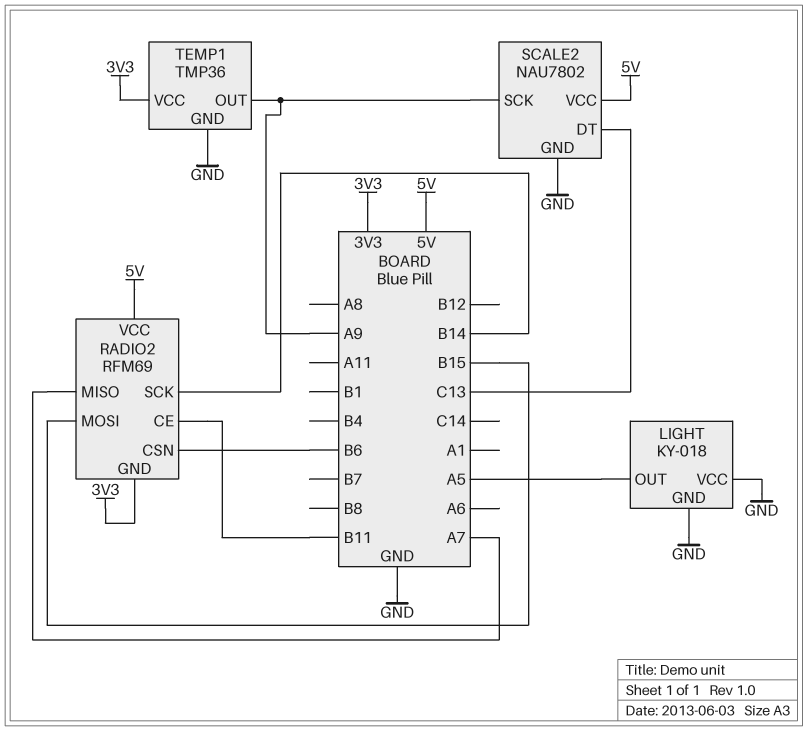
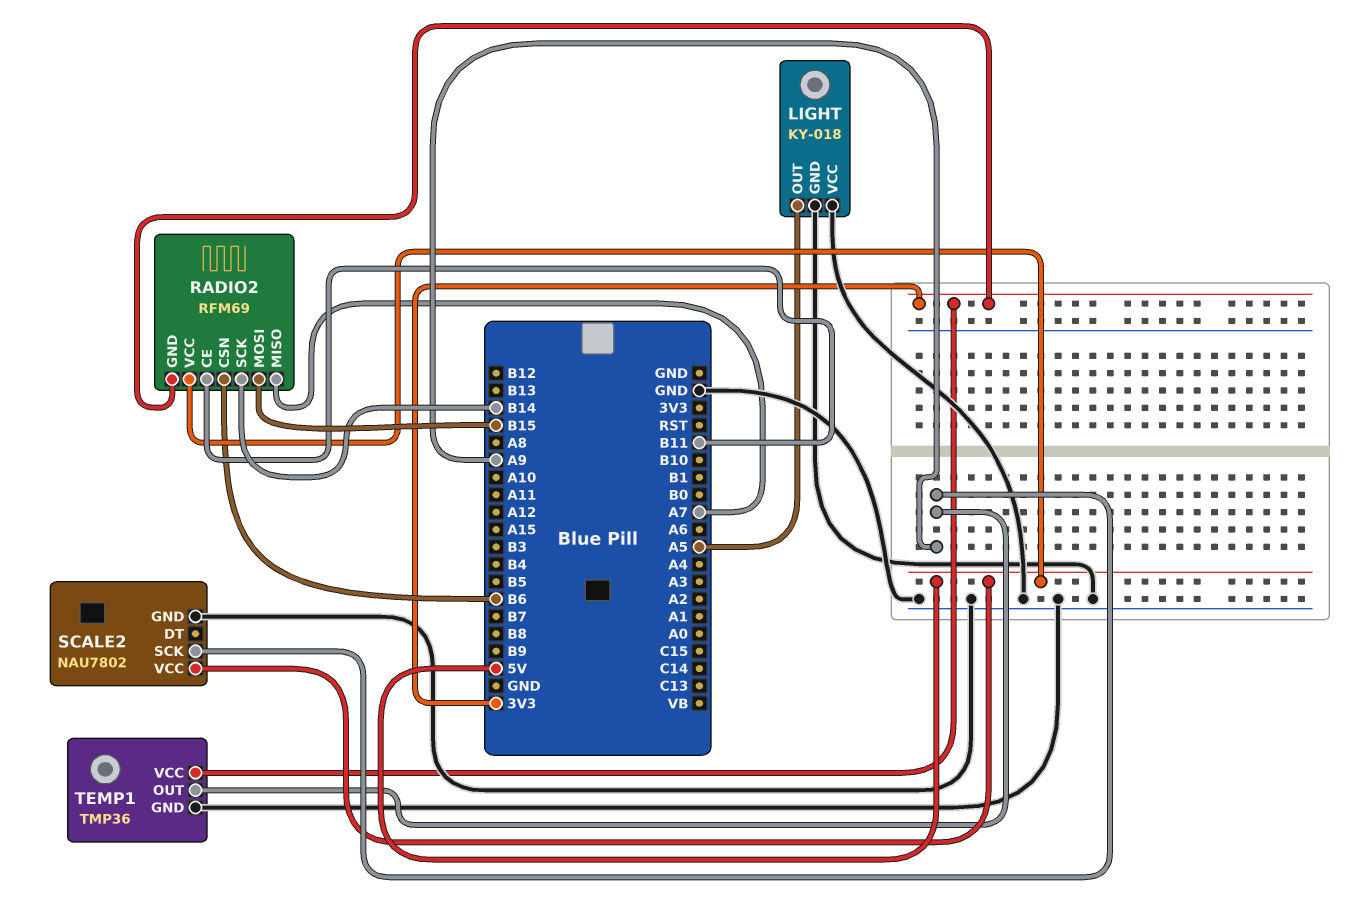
SCALE2 pin DT: C13 -> none

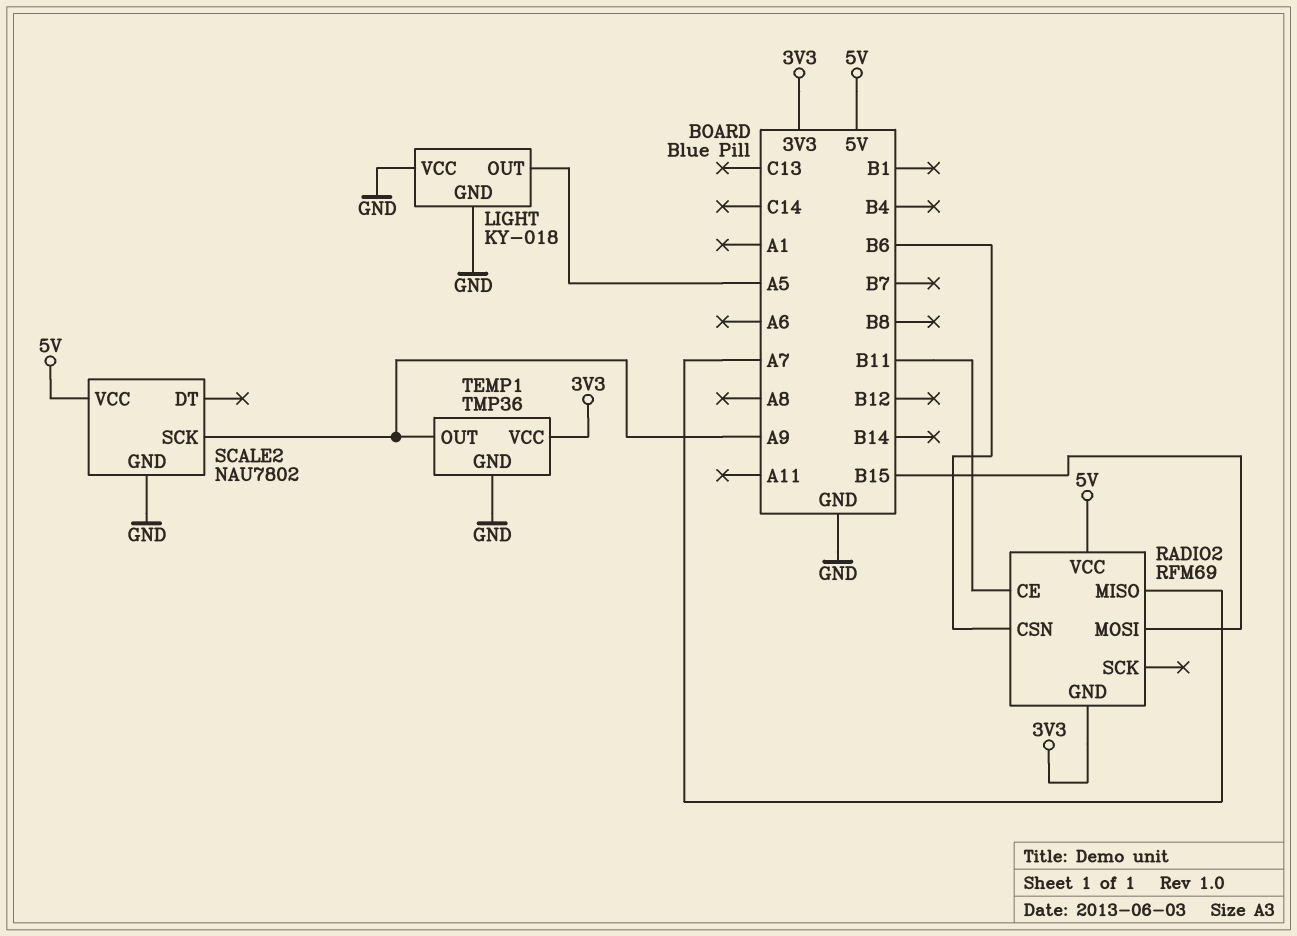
RADIO2 pin SCK: B14 -> none

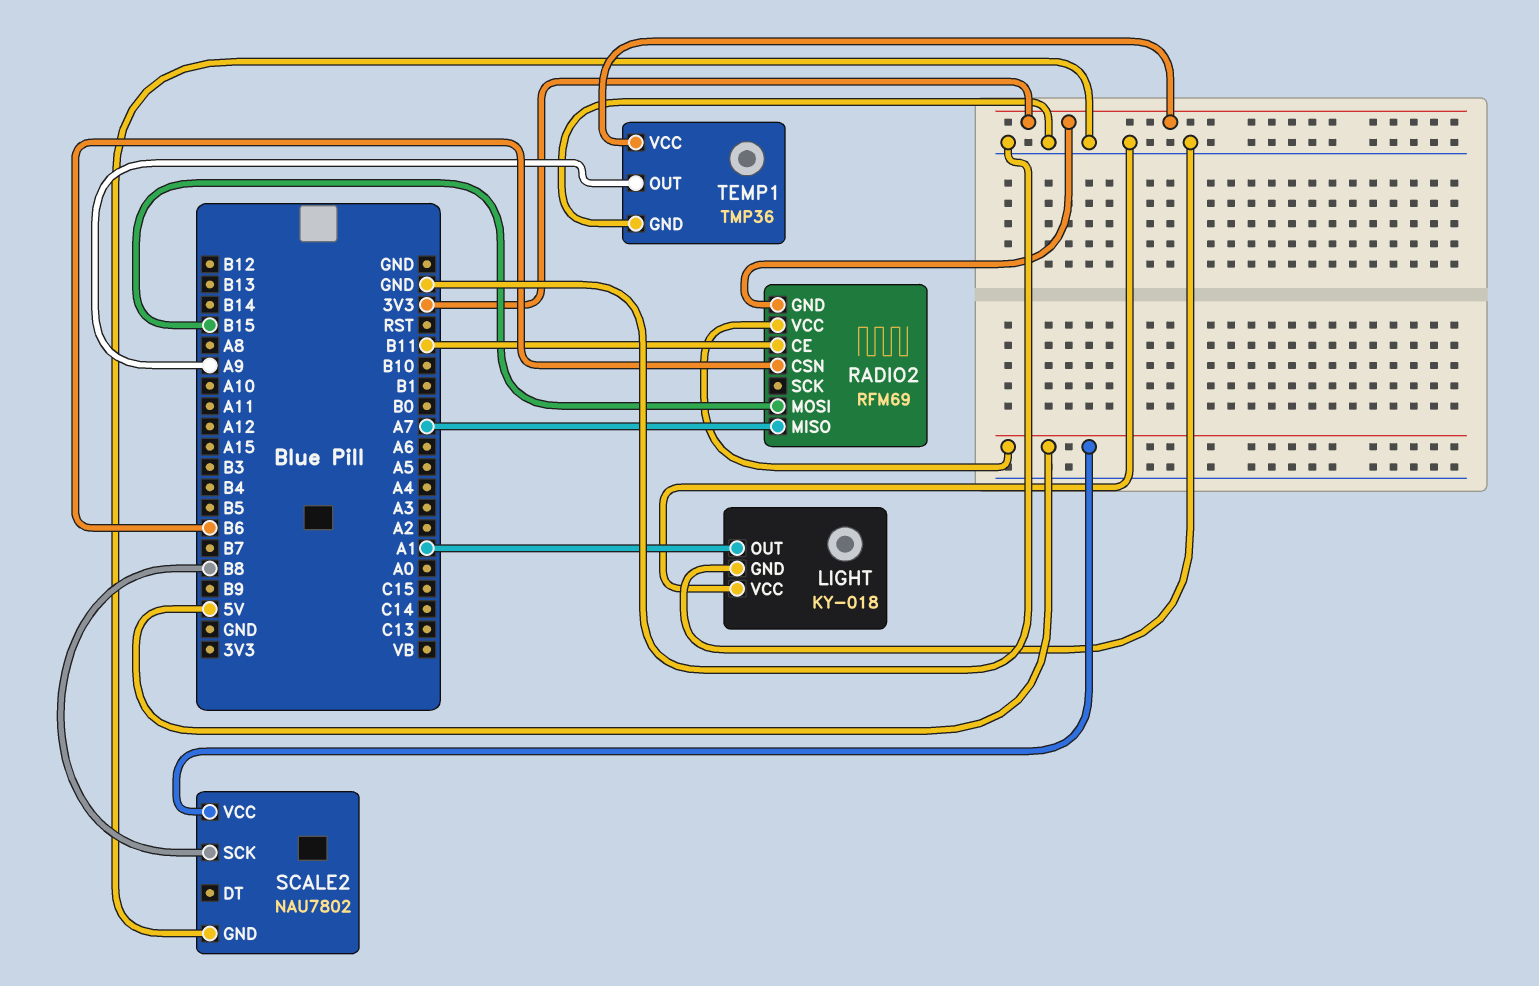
LIGHT pin OUT: A5 -> A1
SCALE2 pin SCK: A9 -> B8

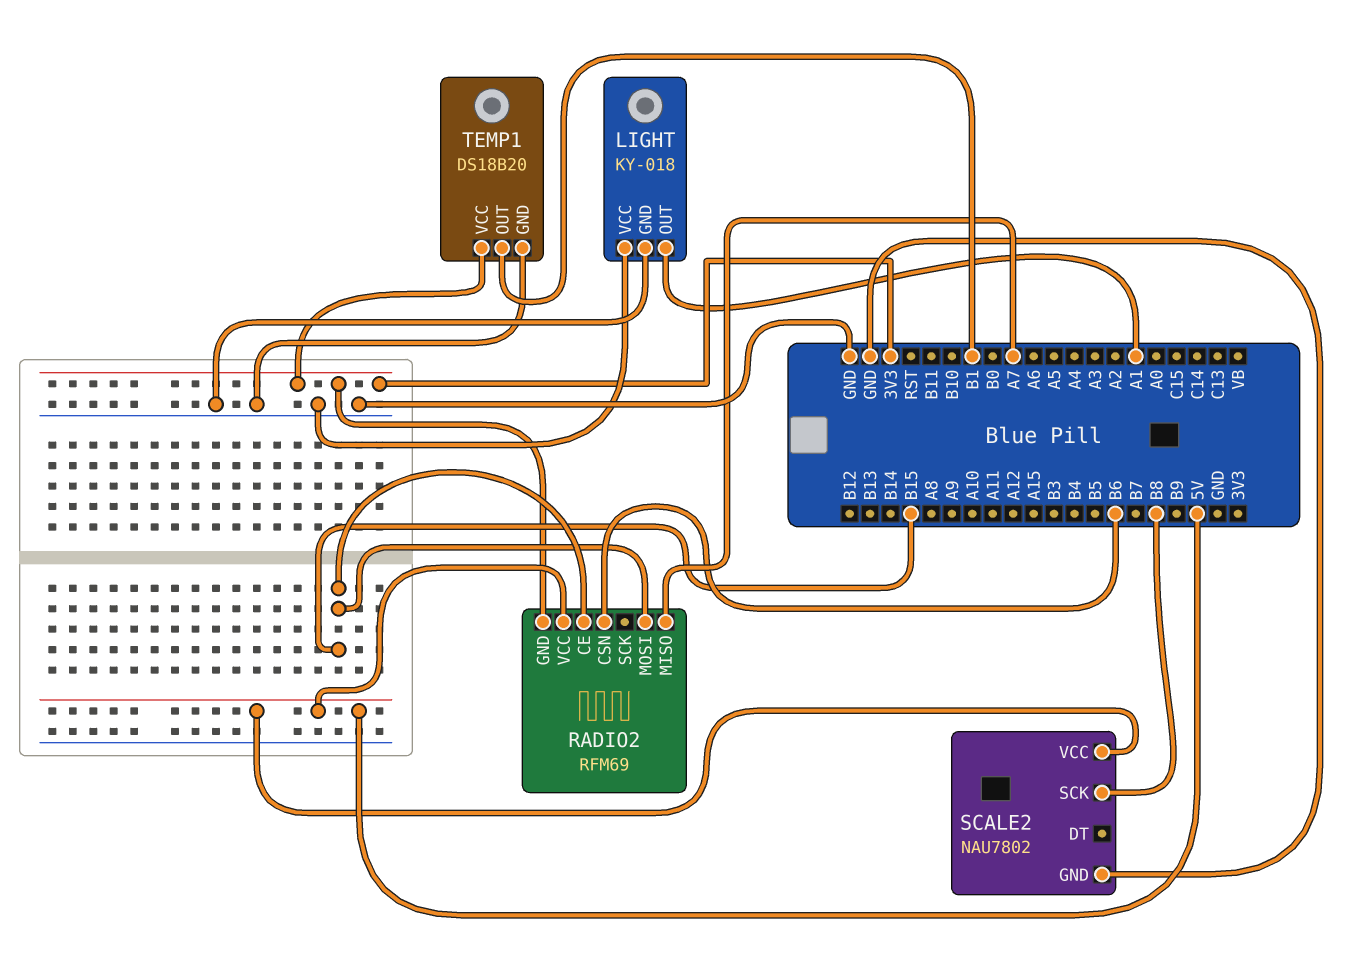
RADIO2 pin CE: B11 -> B15
TEMP1: TMP36 -> DS18B20
TEMP1 pin OUT: A9 -> B1

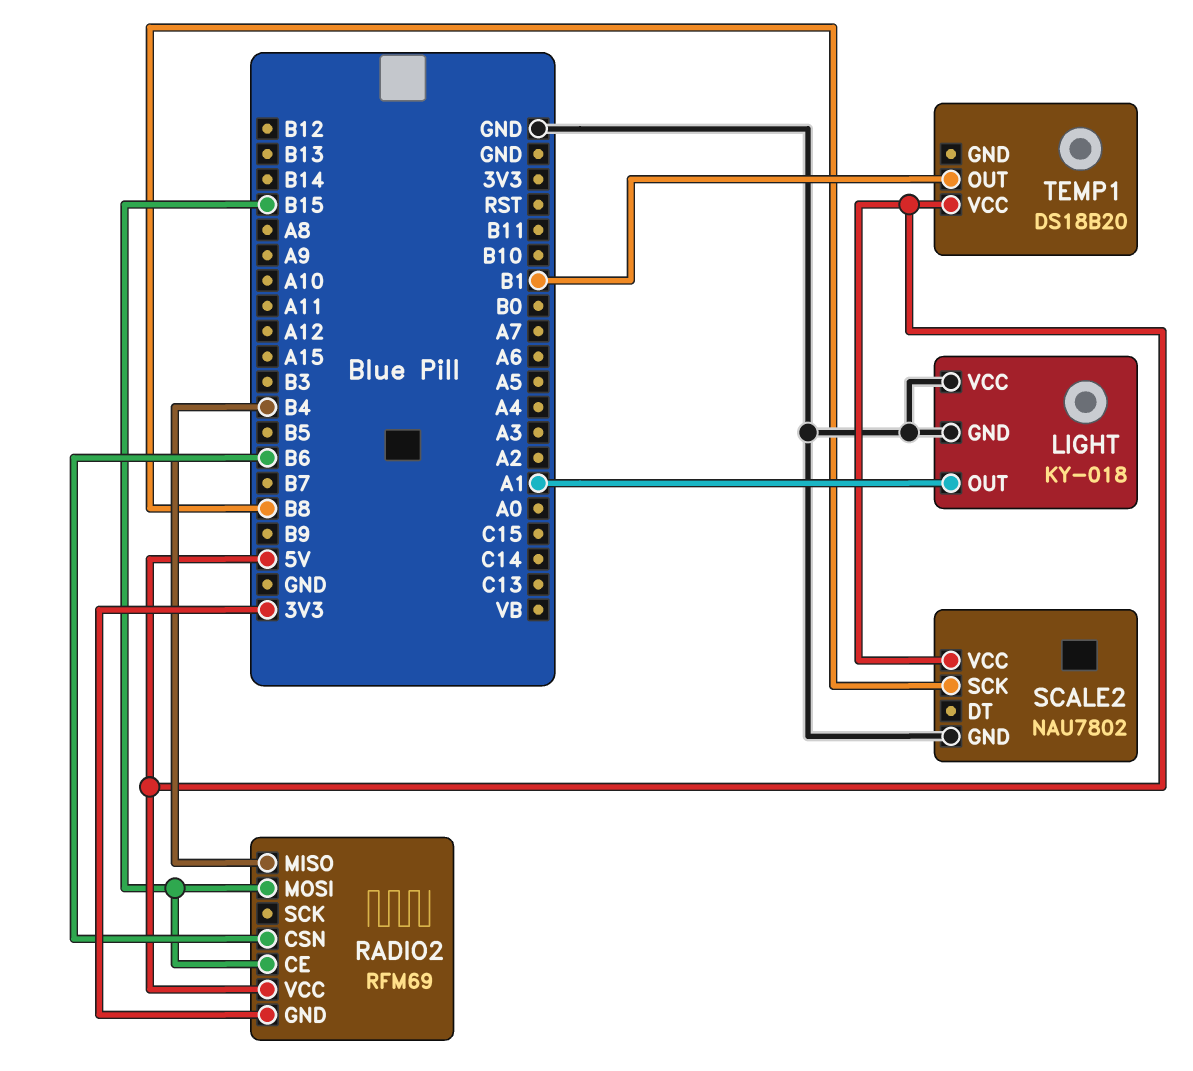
RADIO2 pin MISO: A7 -> B4
TEMP1 pin GND: GND -> none
TEMP1 pin VCC: 3V3 -> 5V

